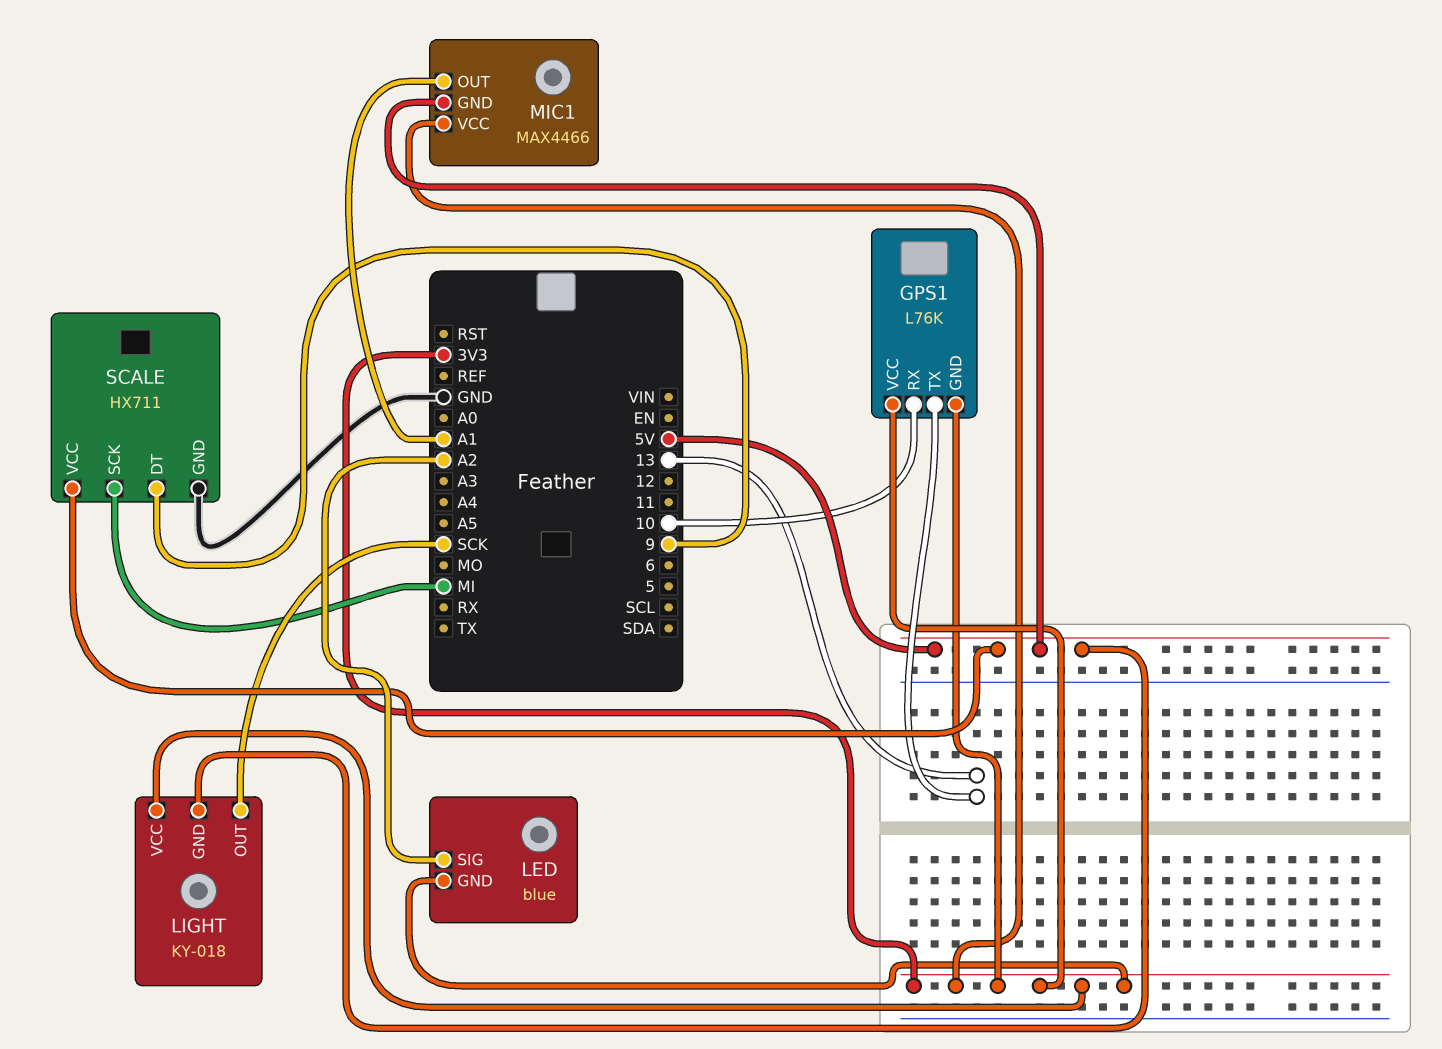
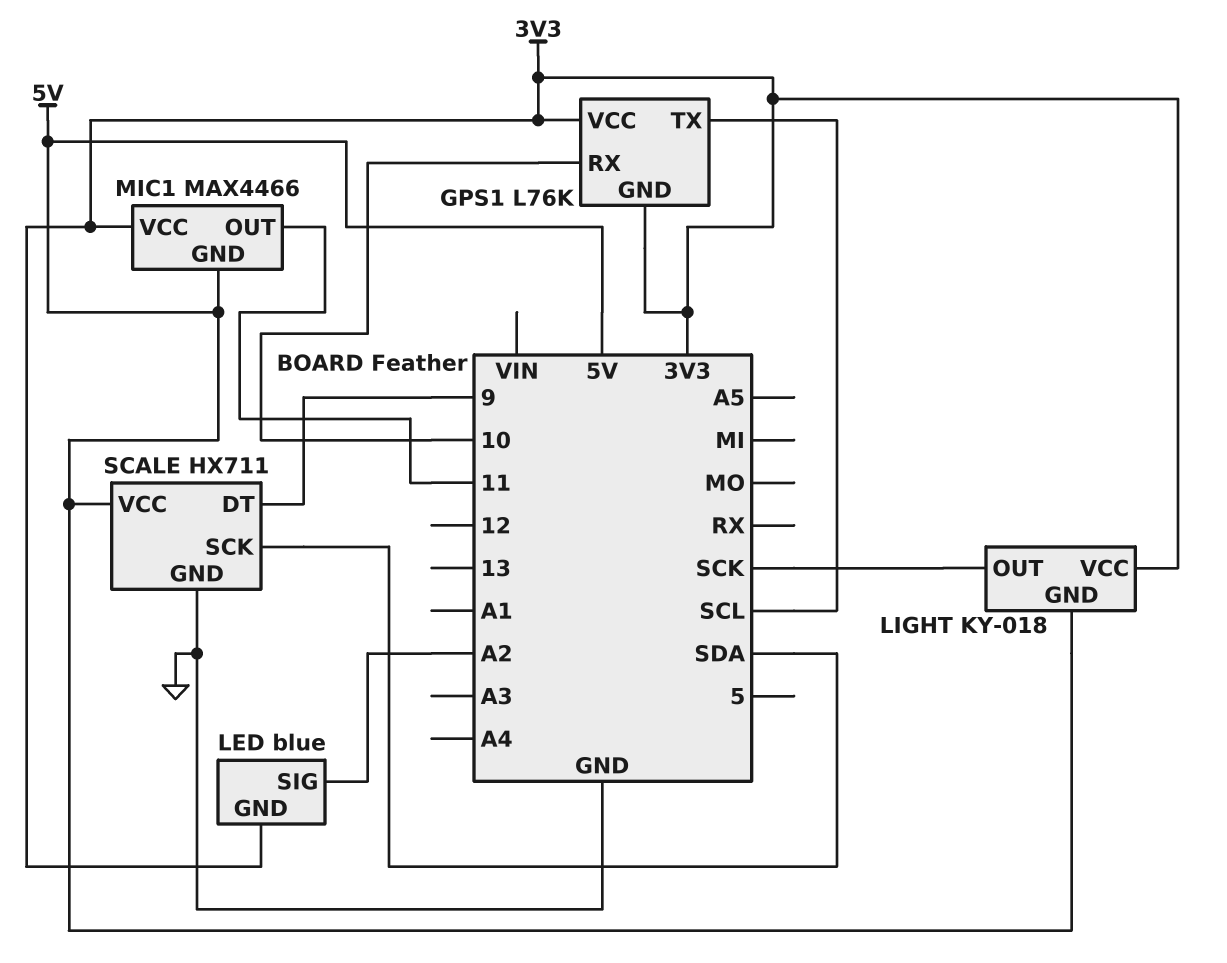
GPS1 pin TX: 13 -> SCL
MIC1 pin OUT: A1 -> 11
SCALE pin SCK: MI -> SDA

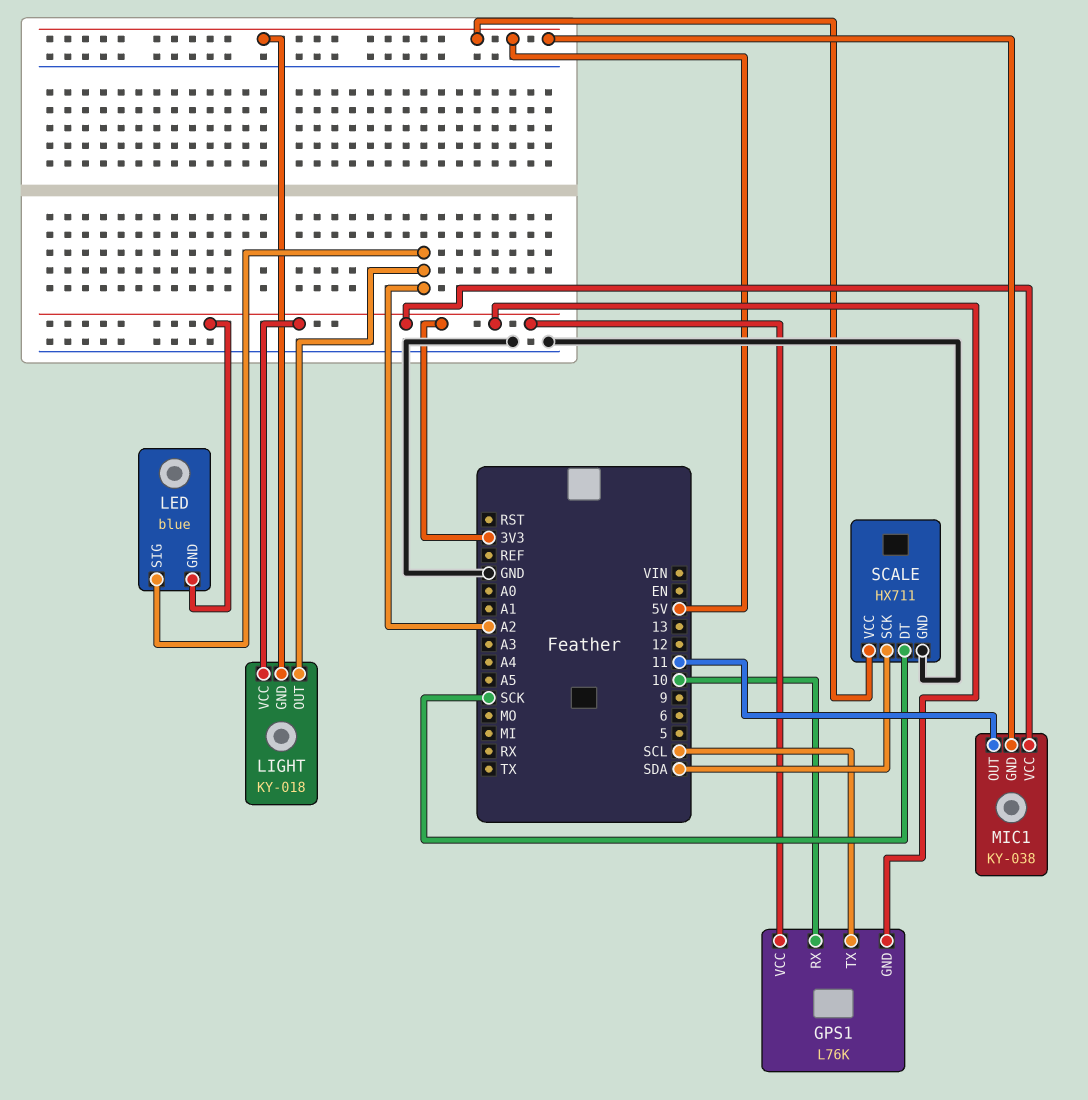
LIGHT pin OUT: SCK -> A2
MIC1: MAX4466 -> KY-038
SCALE pin DT: 9 -> SCK

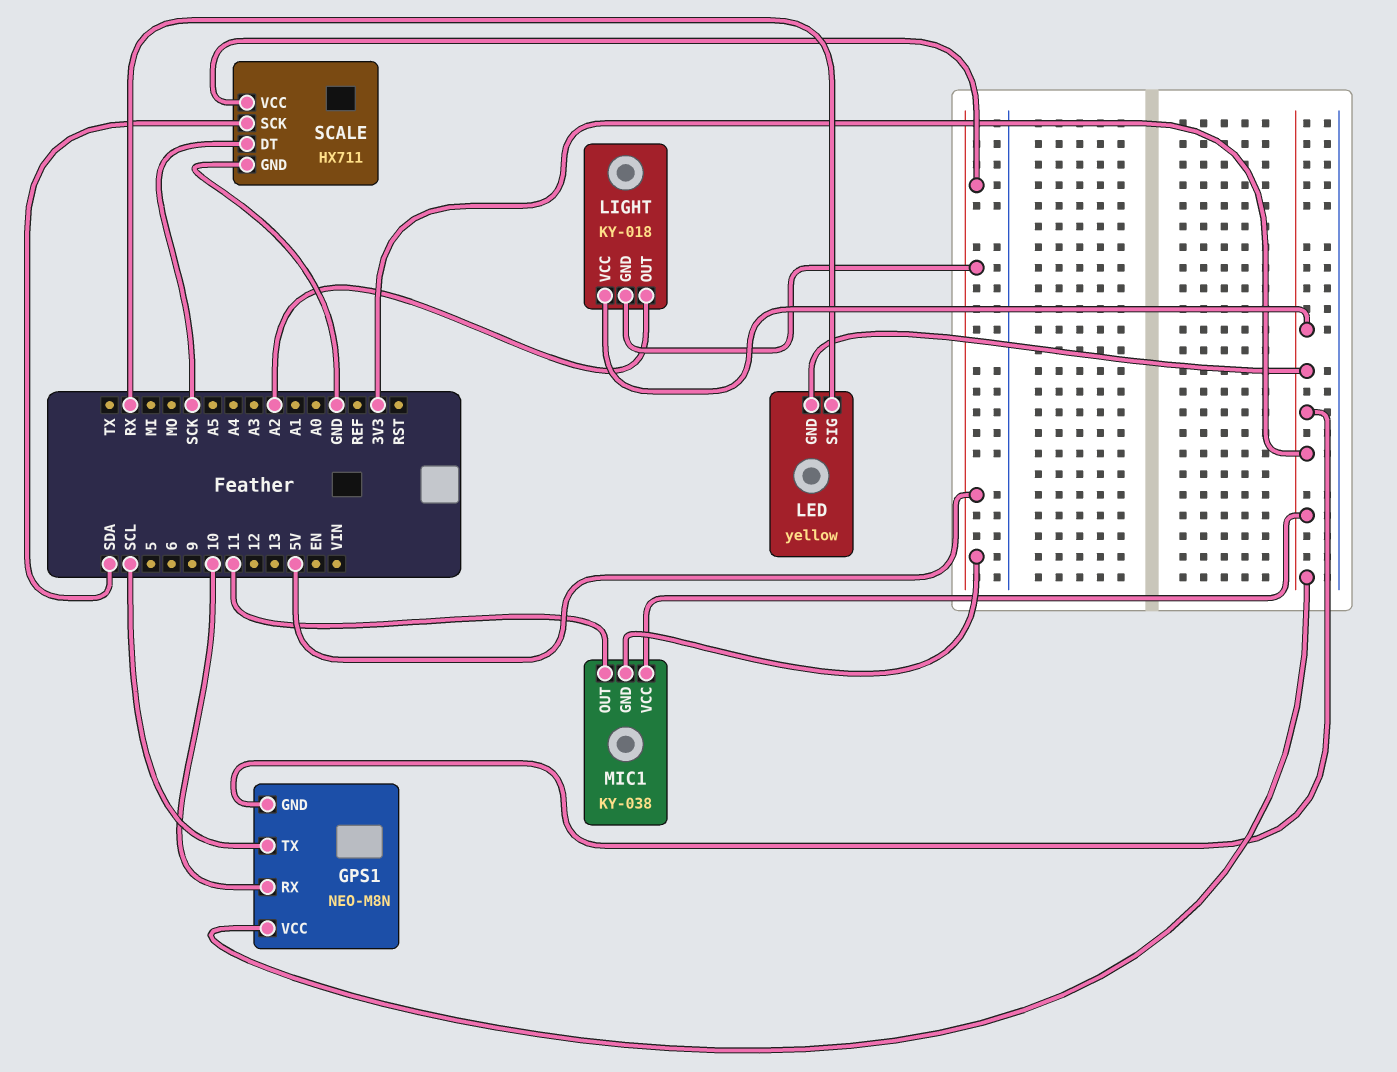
GPS1: L76K -> NEO-M8N
LED: blue -> yellow
LED pin SIG: A2 -> RX

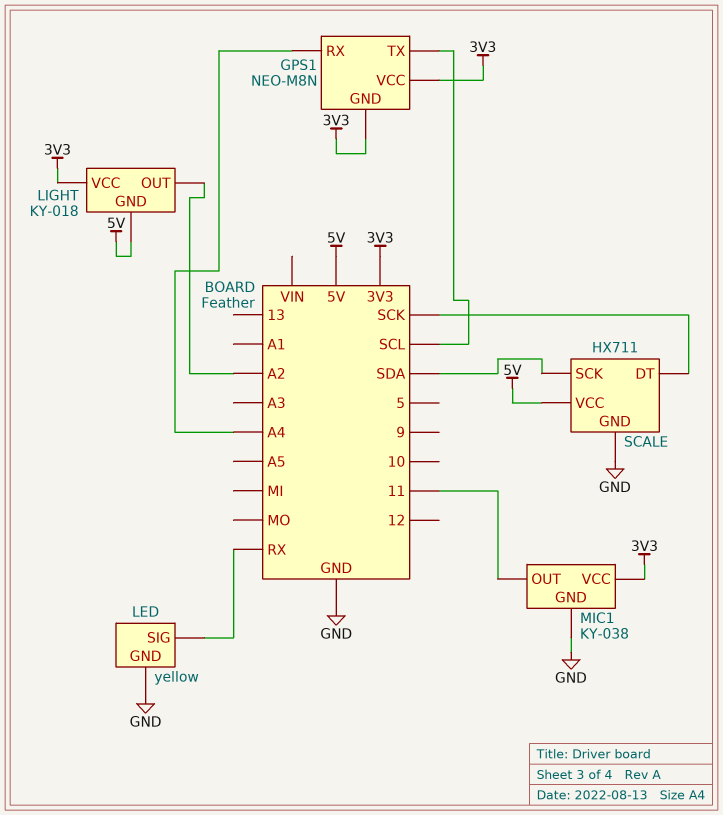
GPS1 pin RX: 10 -> A4
LED pin GND: 3V3 -> GND
MIC1 pin GND: 5V -> GND

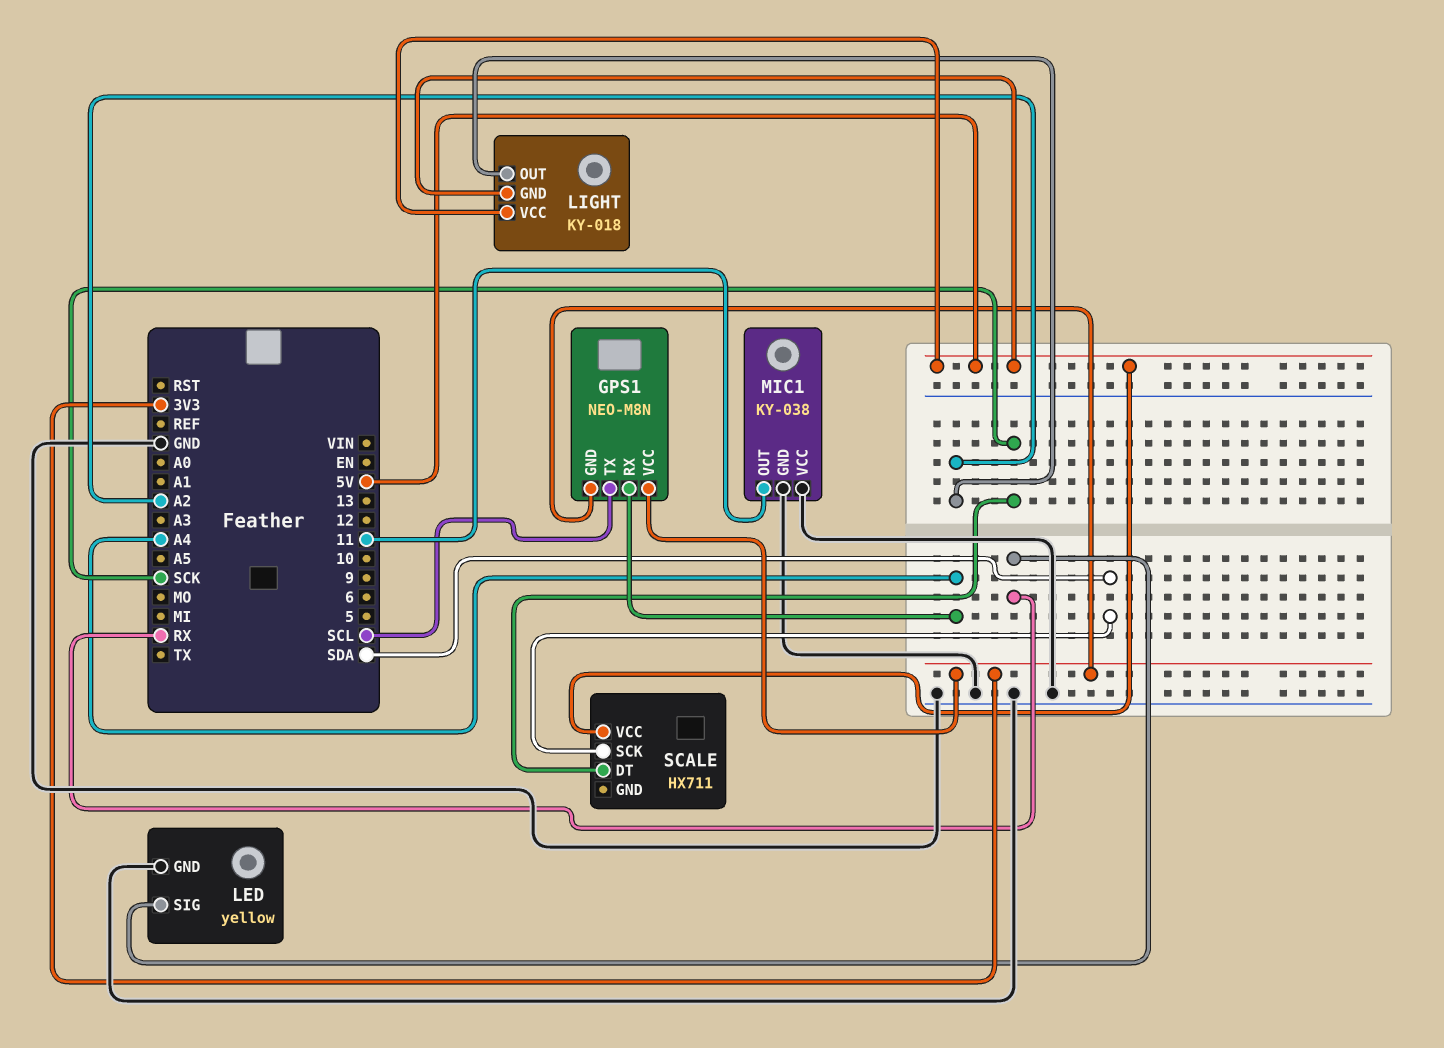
LIGHT pin VCC: 3V3 -> 5V
MIC1 pin VCC: 3V3 -> GND
SCALE pin GND: GND -> none

